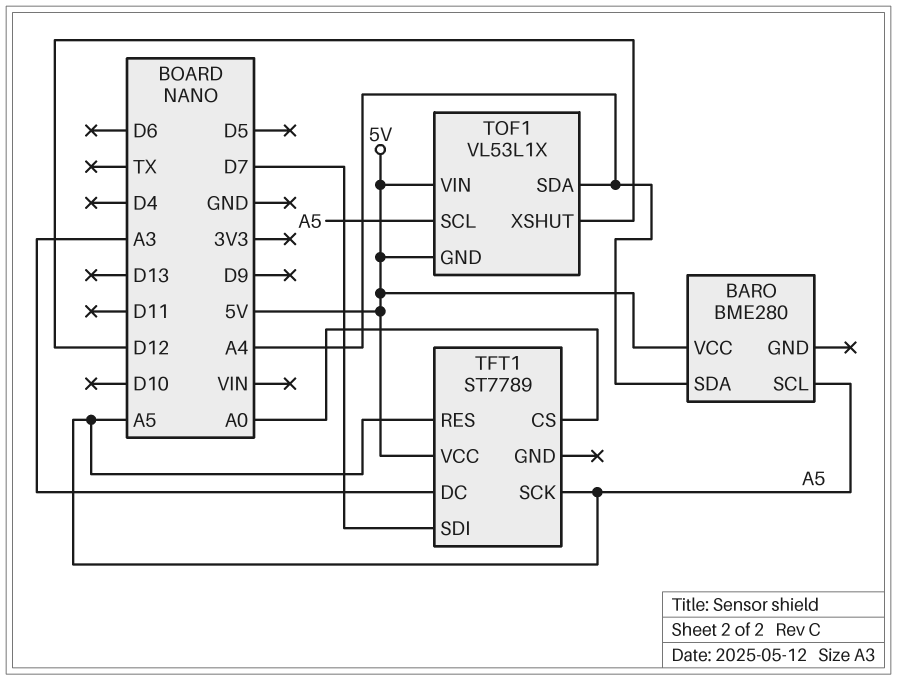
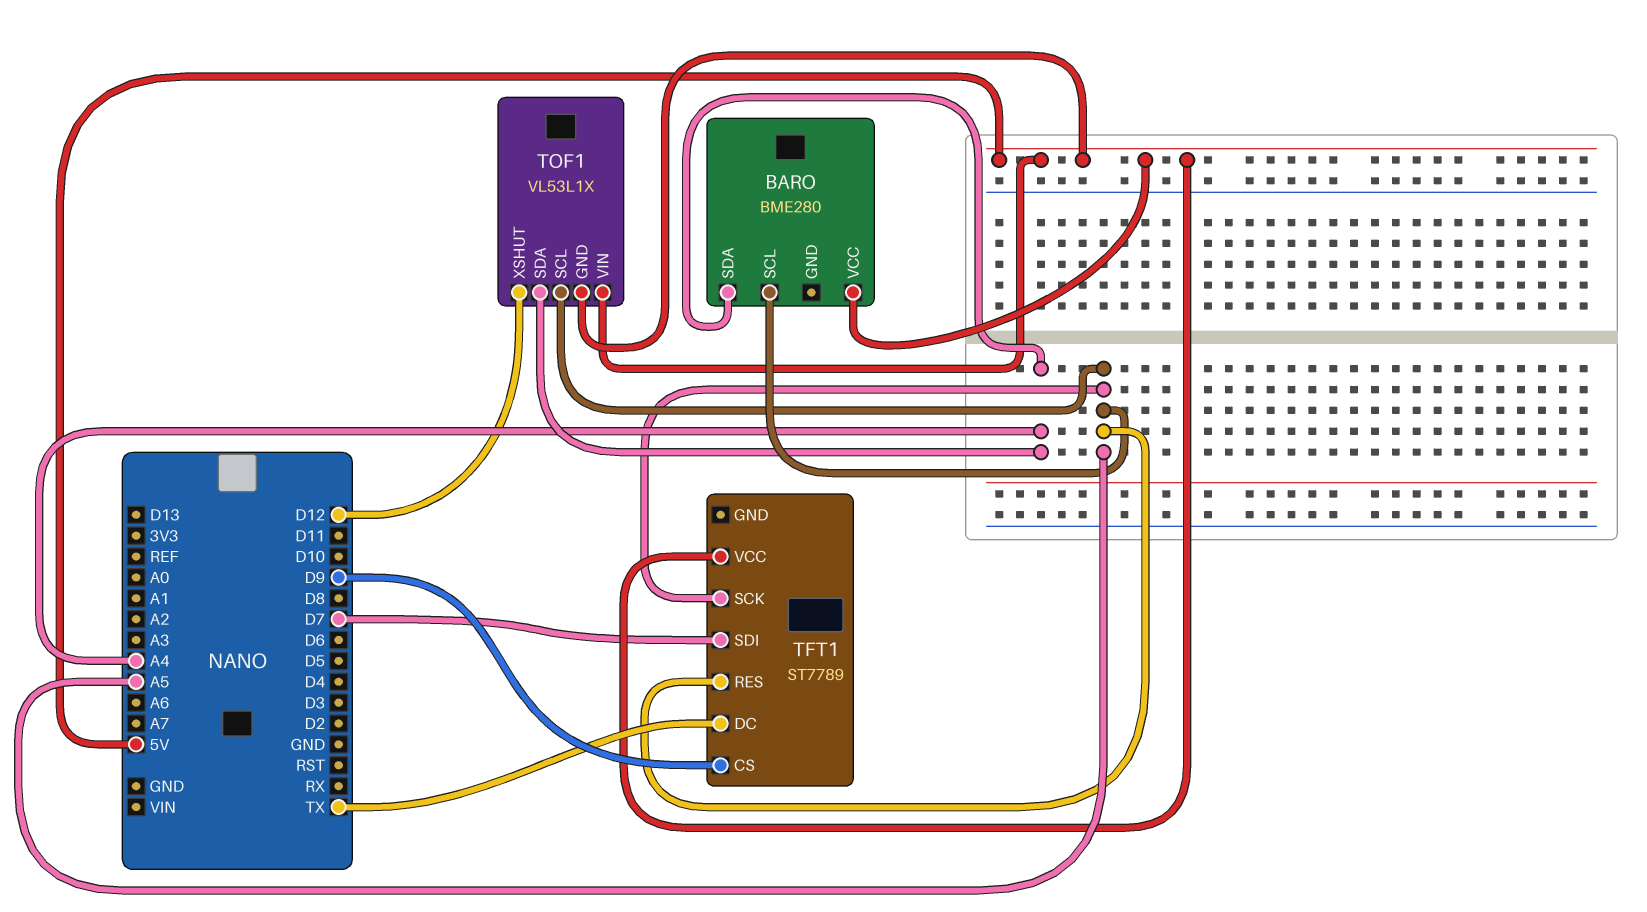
TFT1 pin CS: A0 -> D9
TFT1 pin DC: A3 -> TX

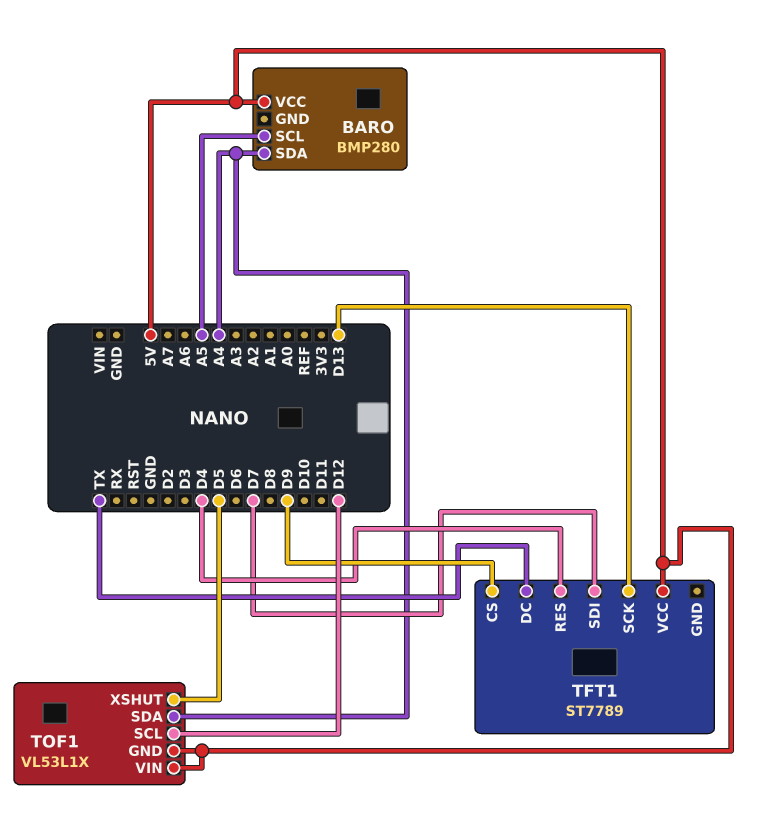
BARO: BME280 -> BMP280
TFT1 pin RES: A5 -> D4
TFT1 pin SCK: A5 -> D13
TOF1 pin SCL: A5 -> D12
TOF1 pin XSHUT: D12 -> D5

